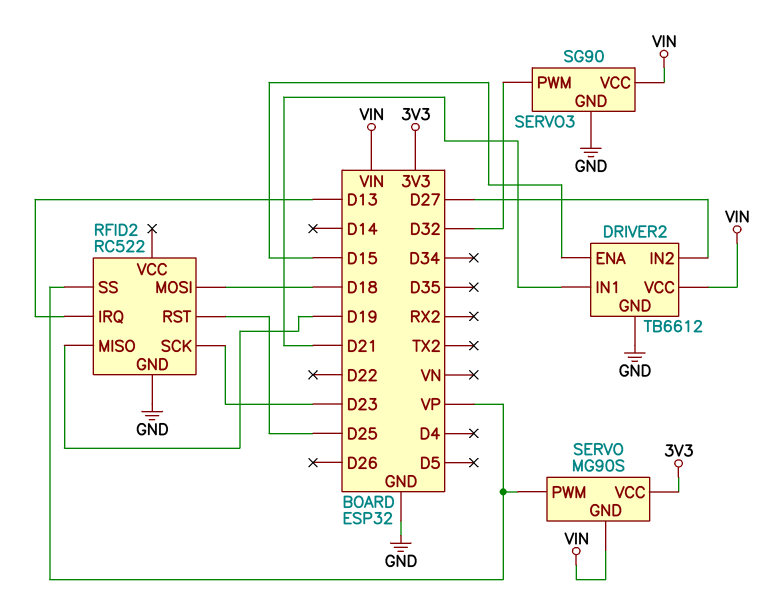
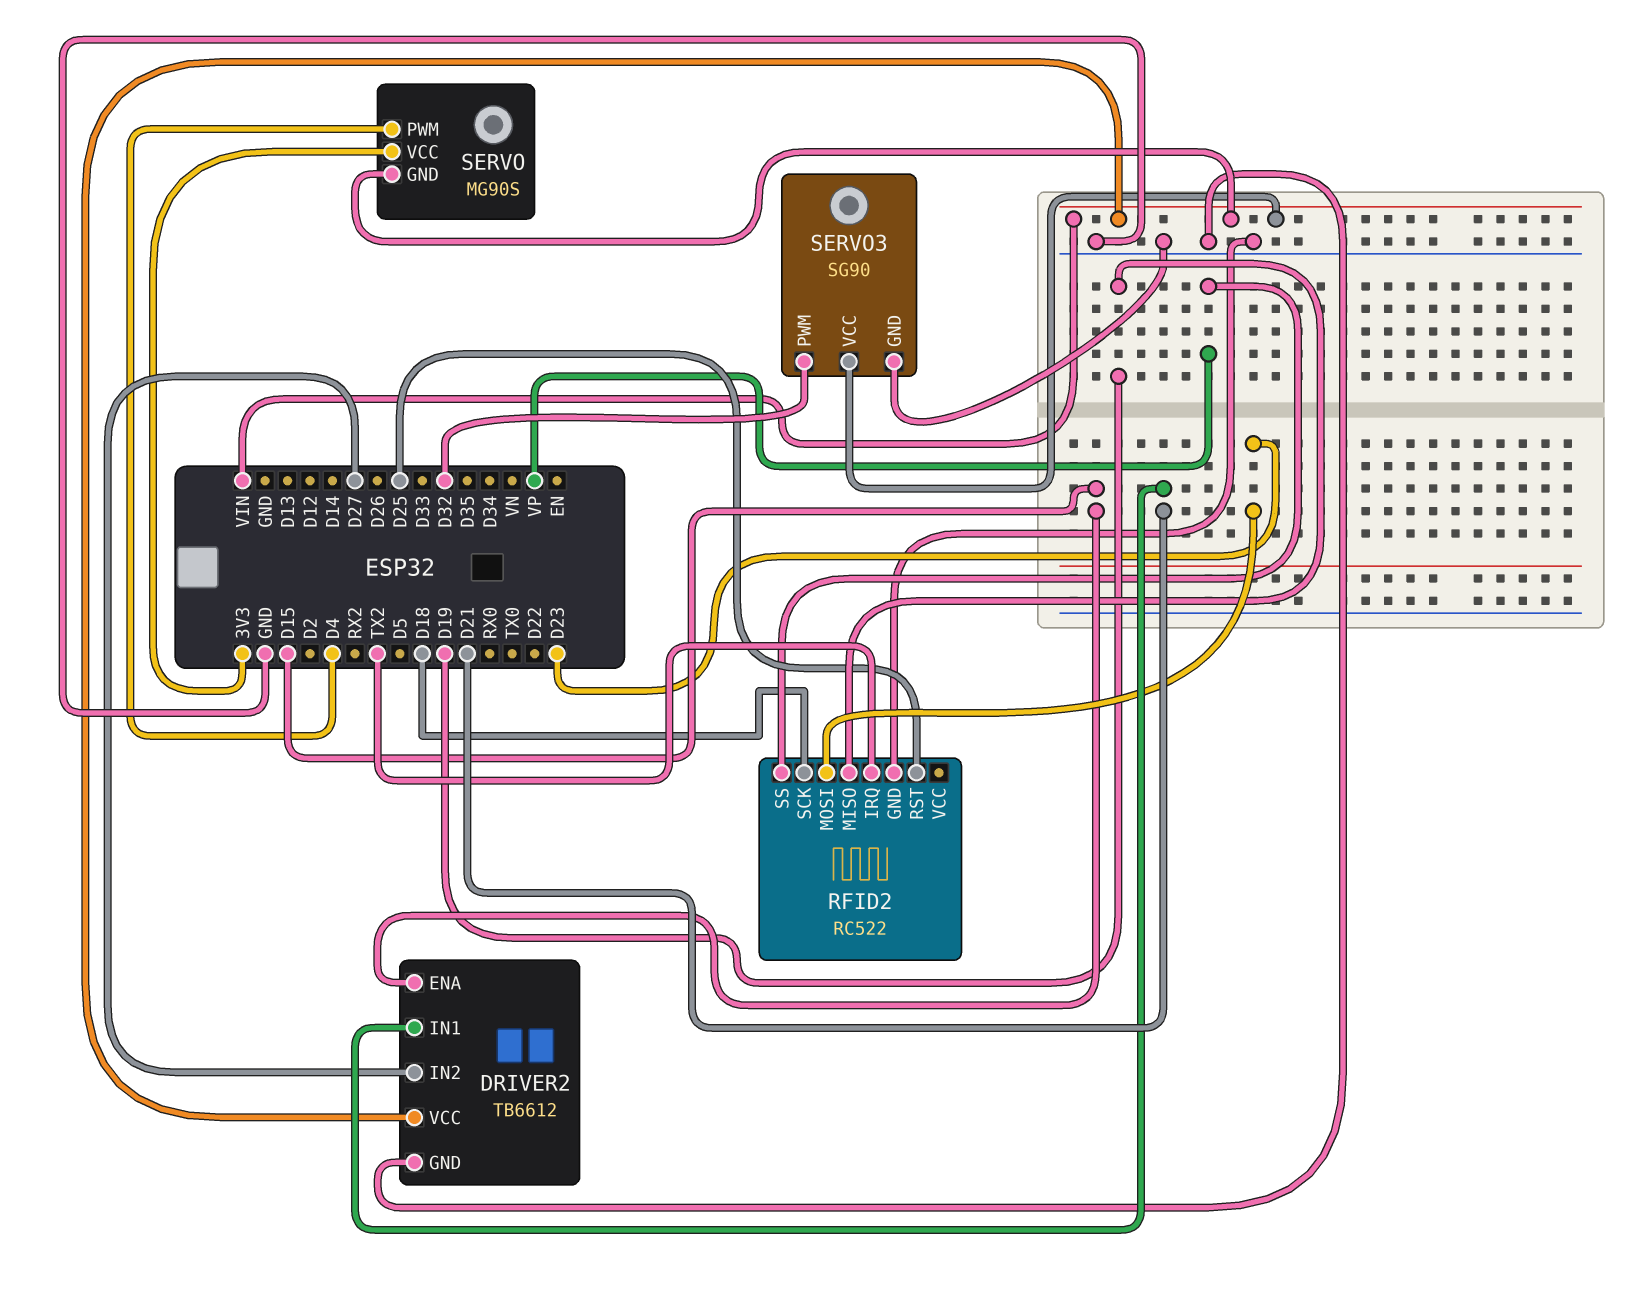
RFID2 pin IRQ: D13 -> TX2
RFID2 pin MOSI: D18 -> D23
RFID2 pin SCK: D23 -> D18
SERVO pin PWM: VP -> D4

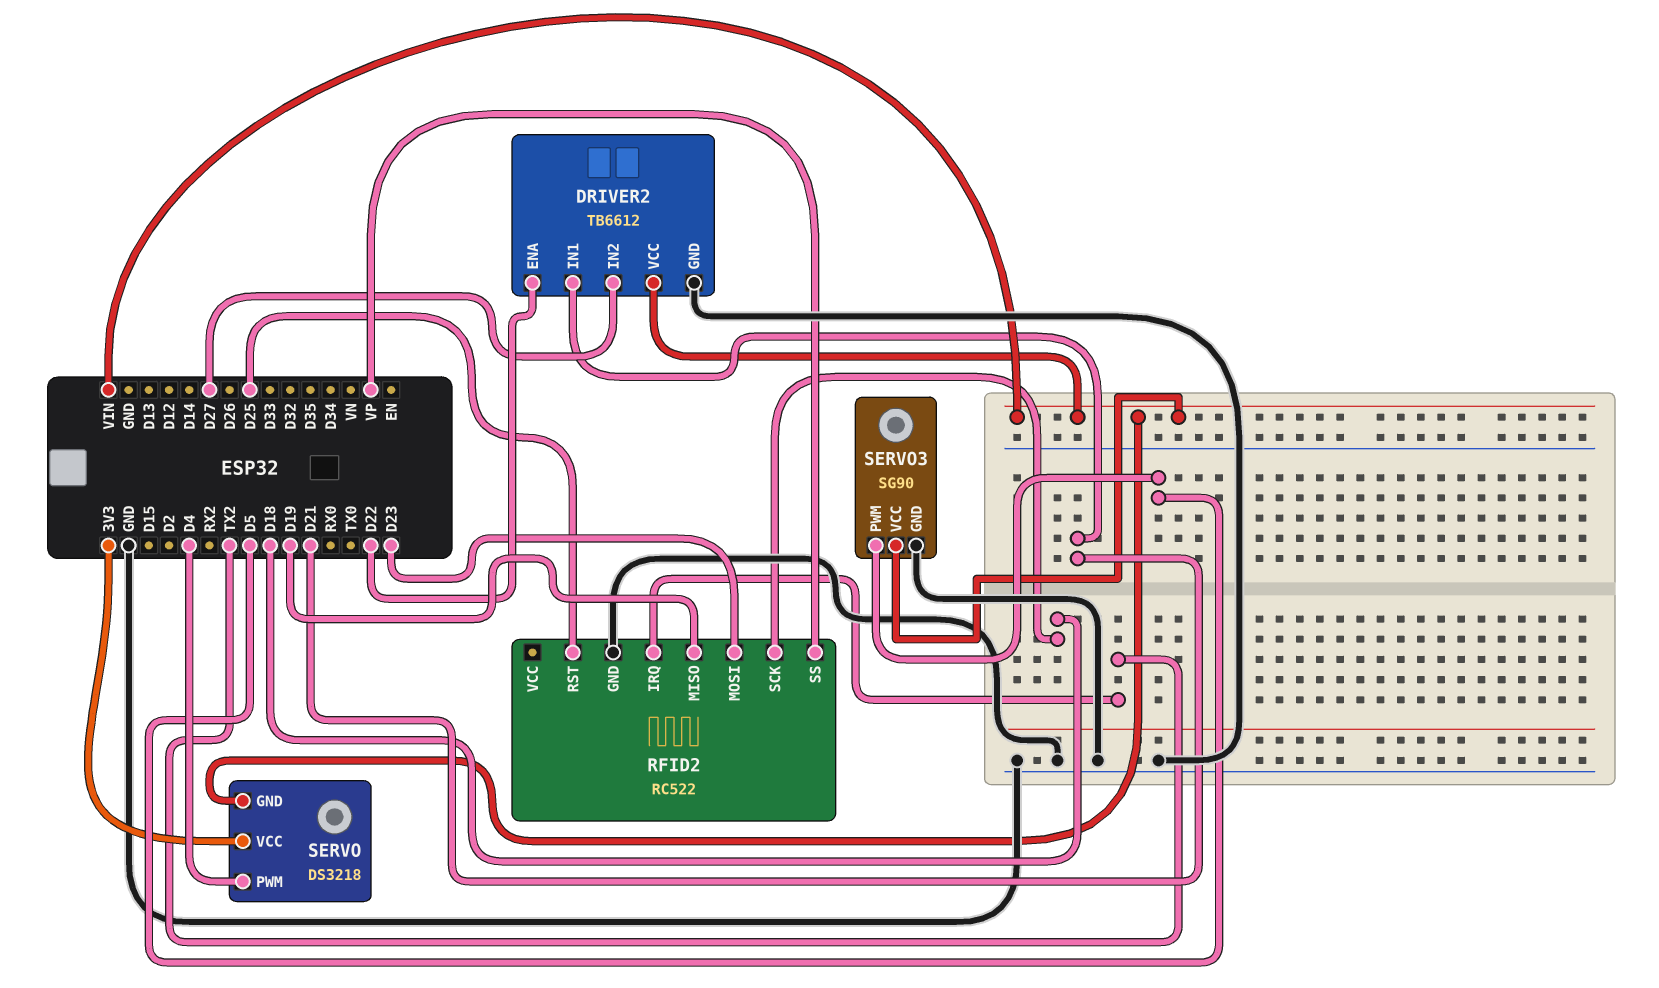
DRIVER2 pin ENA: D15 -> D22
SERVO: MG90S -> DS3218
SERVO3 pin PWM: D32 -> D5

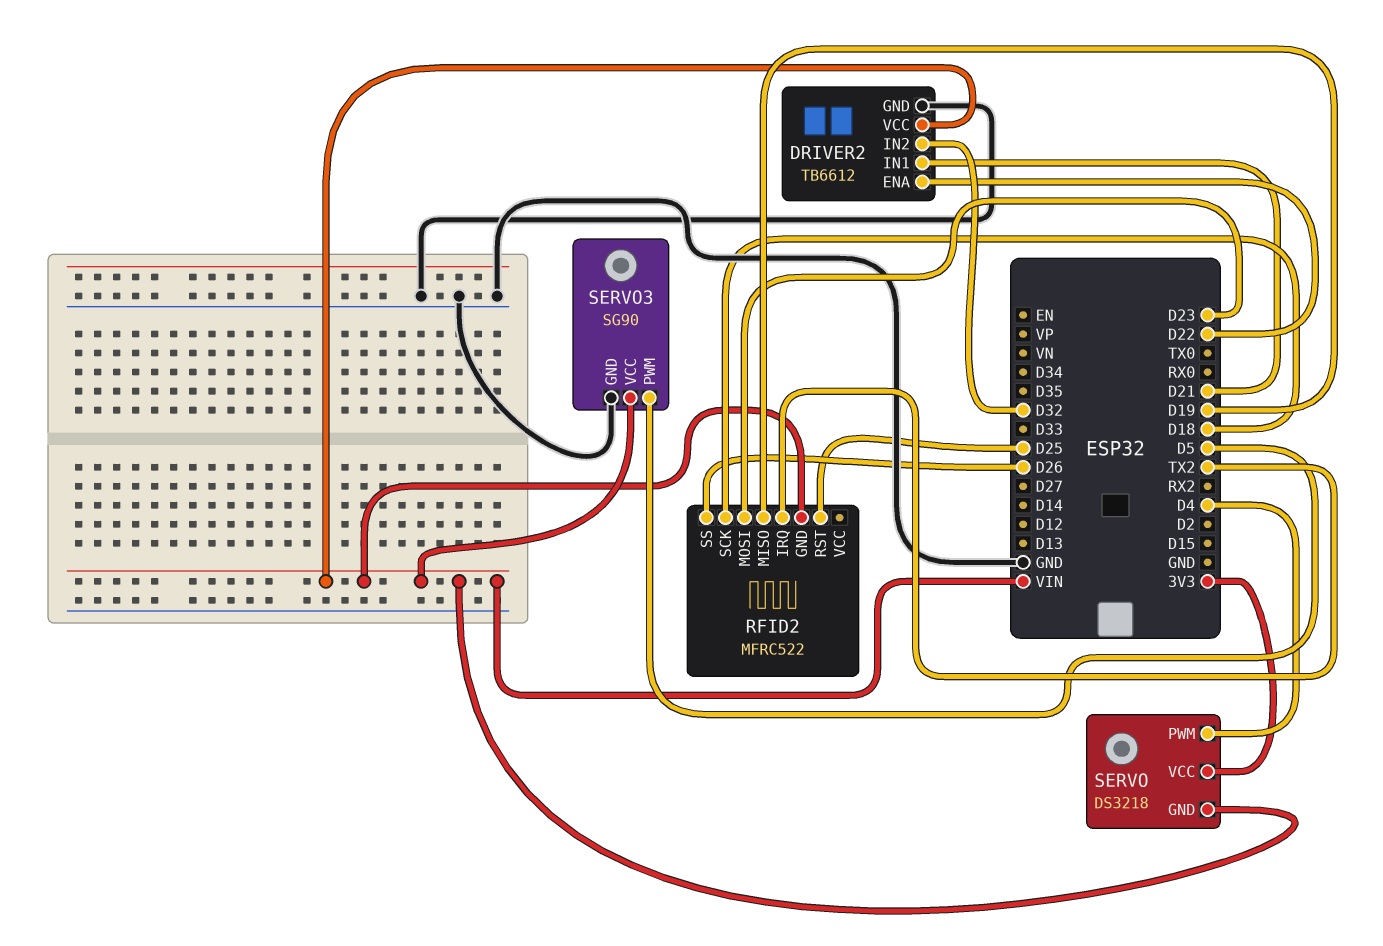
DRIVER2 pin IN2: D27 -> D32
RFID2: RC522 -> MFRC522
RFID2 pin GND: GND -> VIN
RFID2 pin SS: VP -> D26

